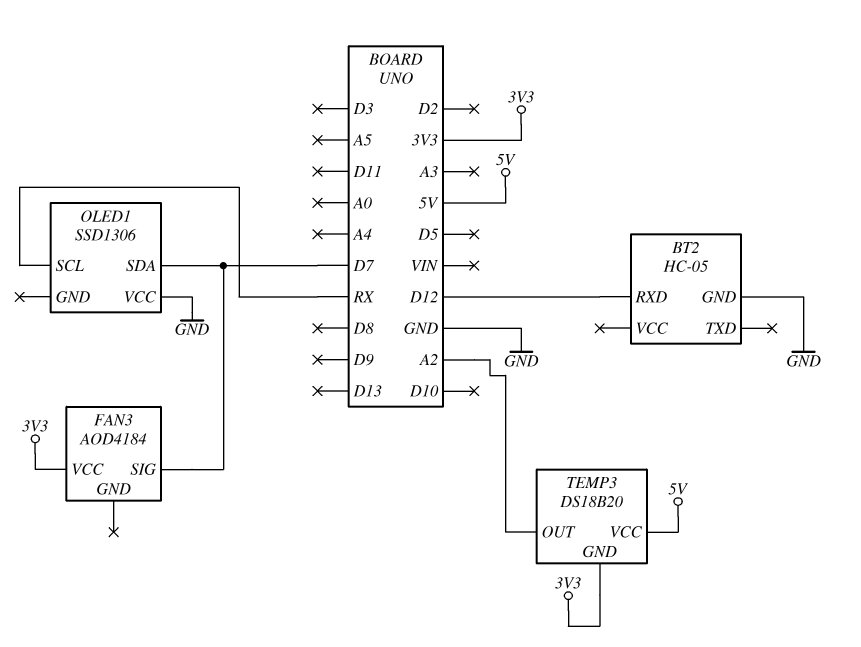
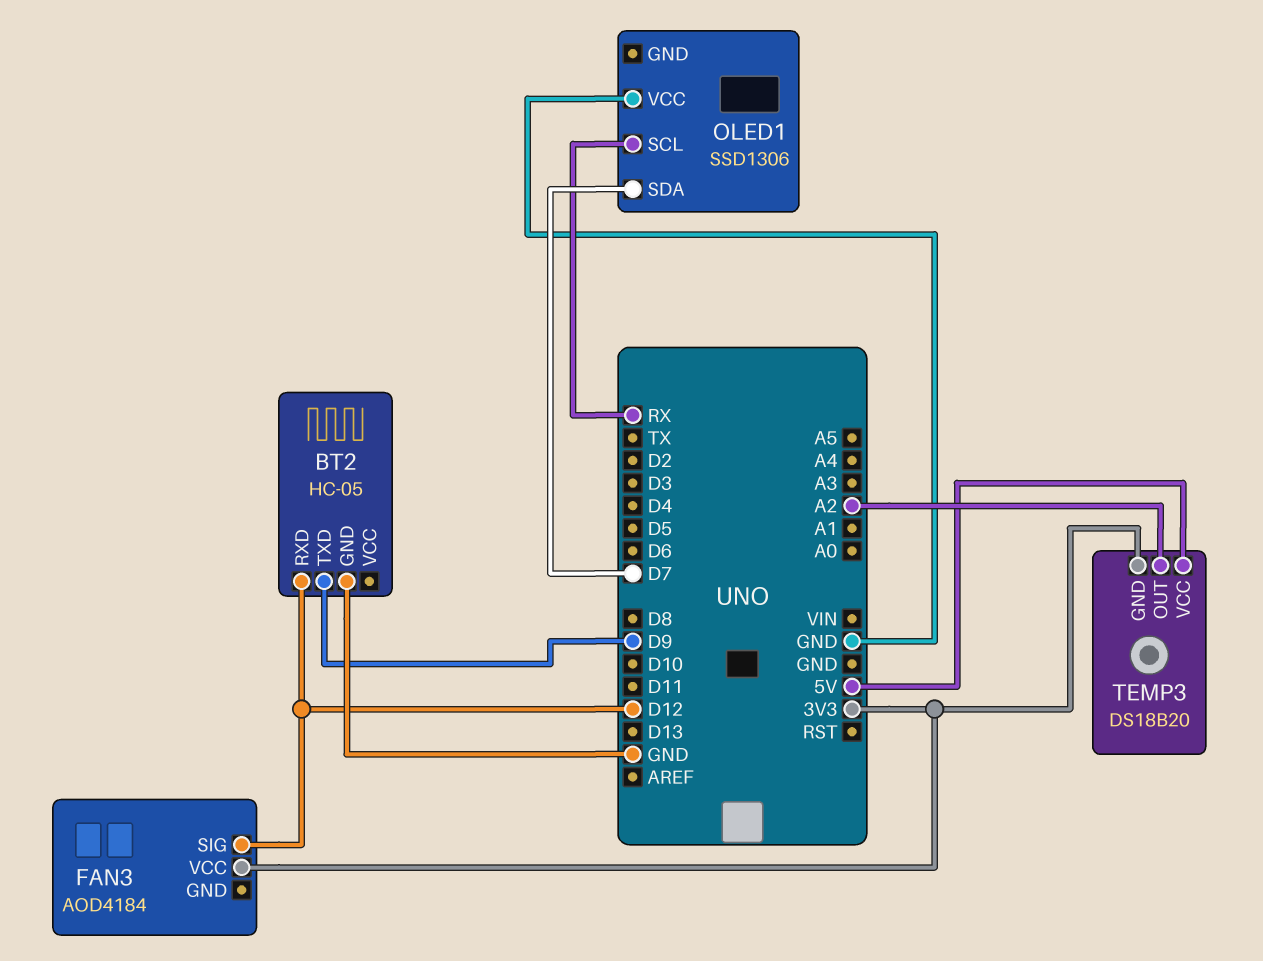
BT2 pin TXD: none -> D9
FAN3 pin SIG: D7 -> D12

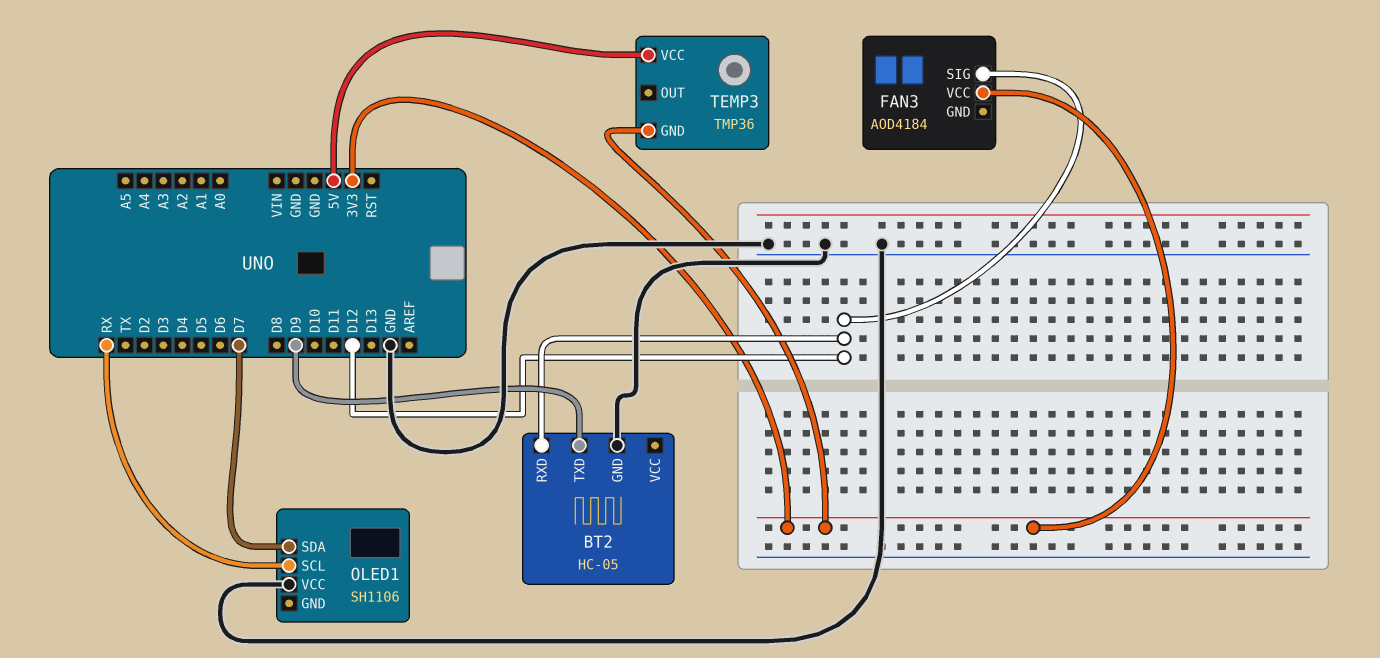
OLED1: SSD1306 -> SH1106
TEMP3: DS18B20 -> TMP36
TEMP3 pin OUT: A2 -> none

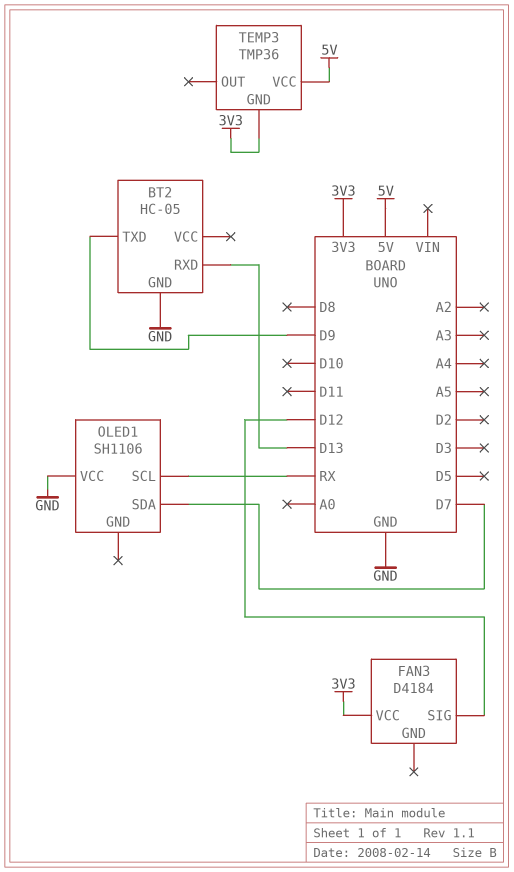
BT2 pin RXD: D12 -> D13
FAN3: AOD4184 -> D4184

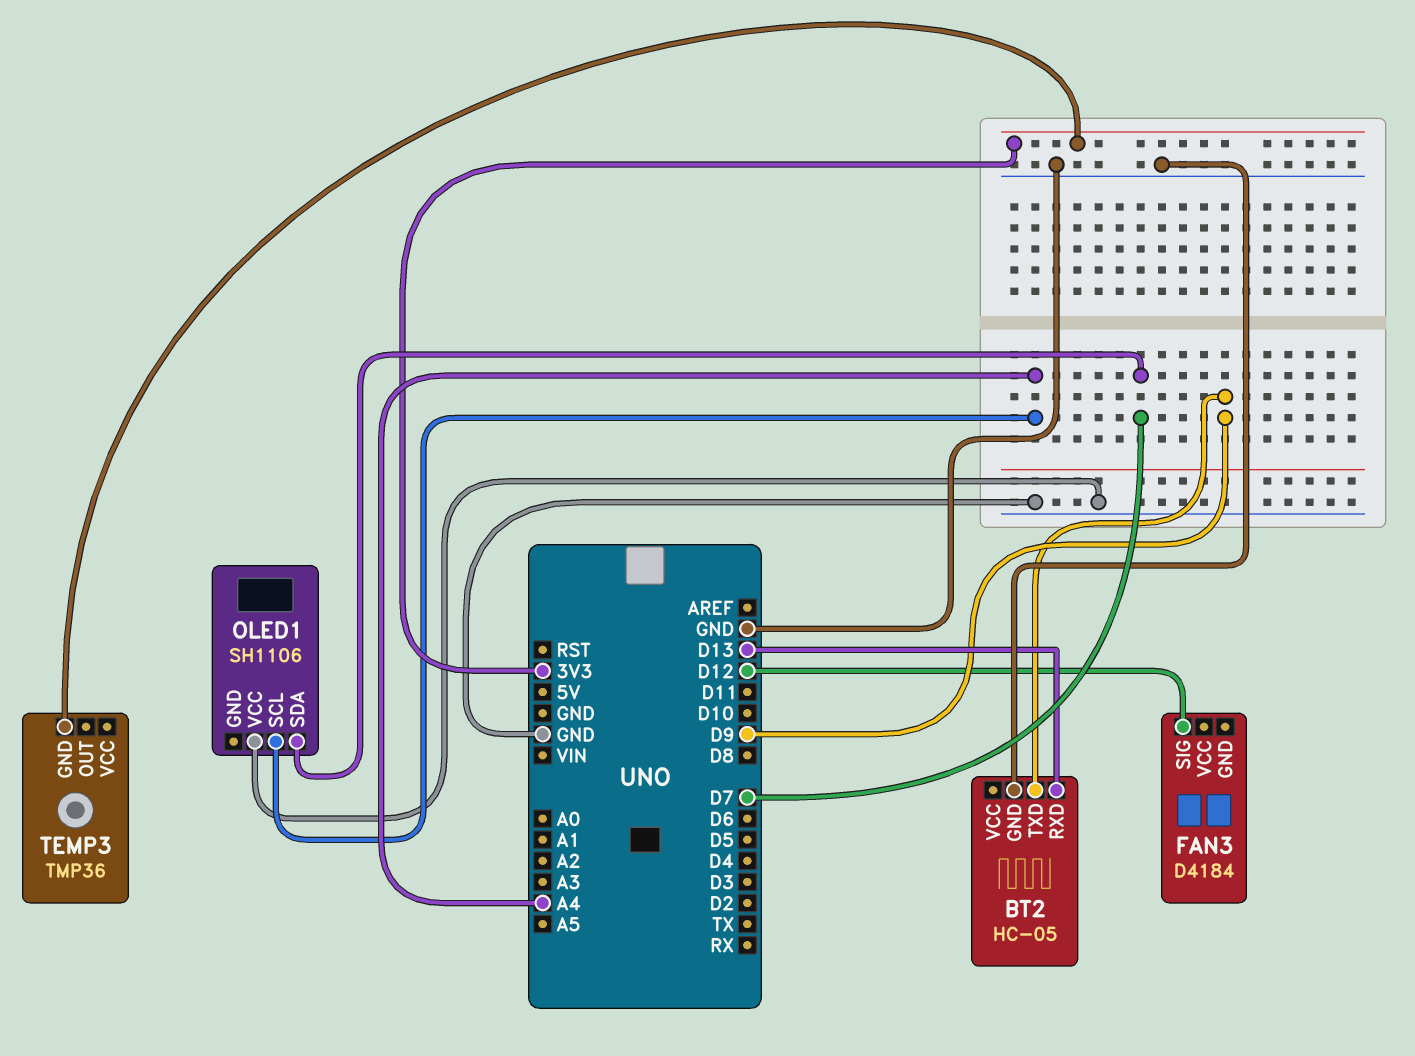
FAN3 pin VCC: 3V3 -> none
OLED1 pin SCL: RX -> A4
TEMP3 pin VCC: 5V -> none

